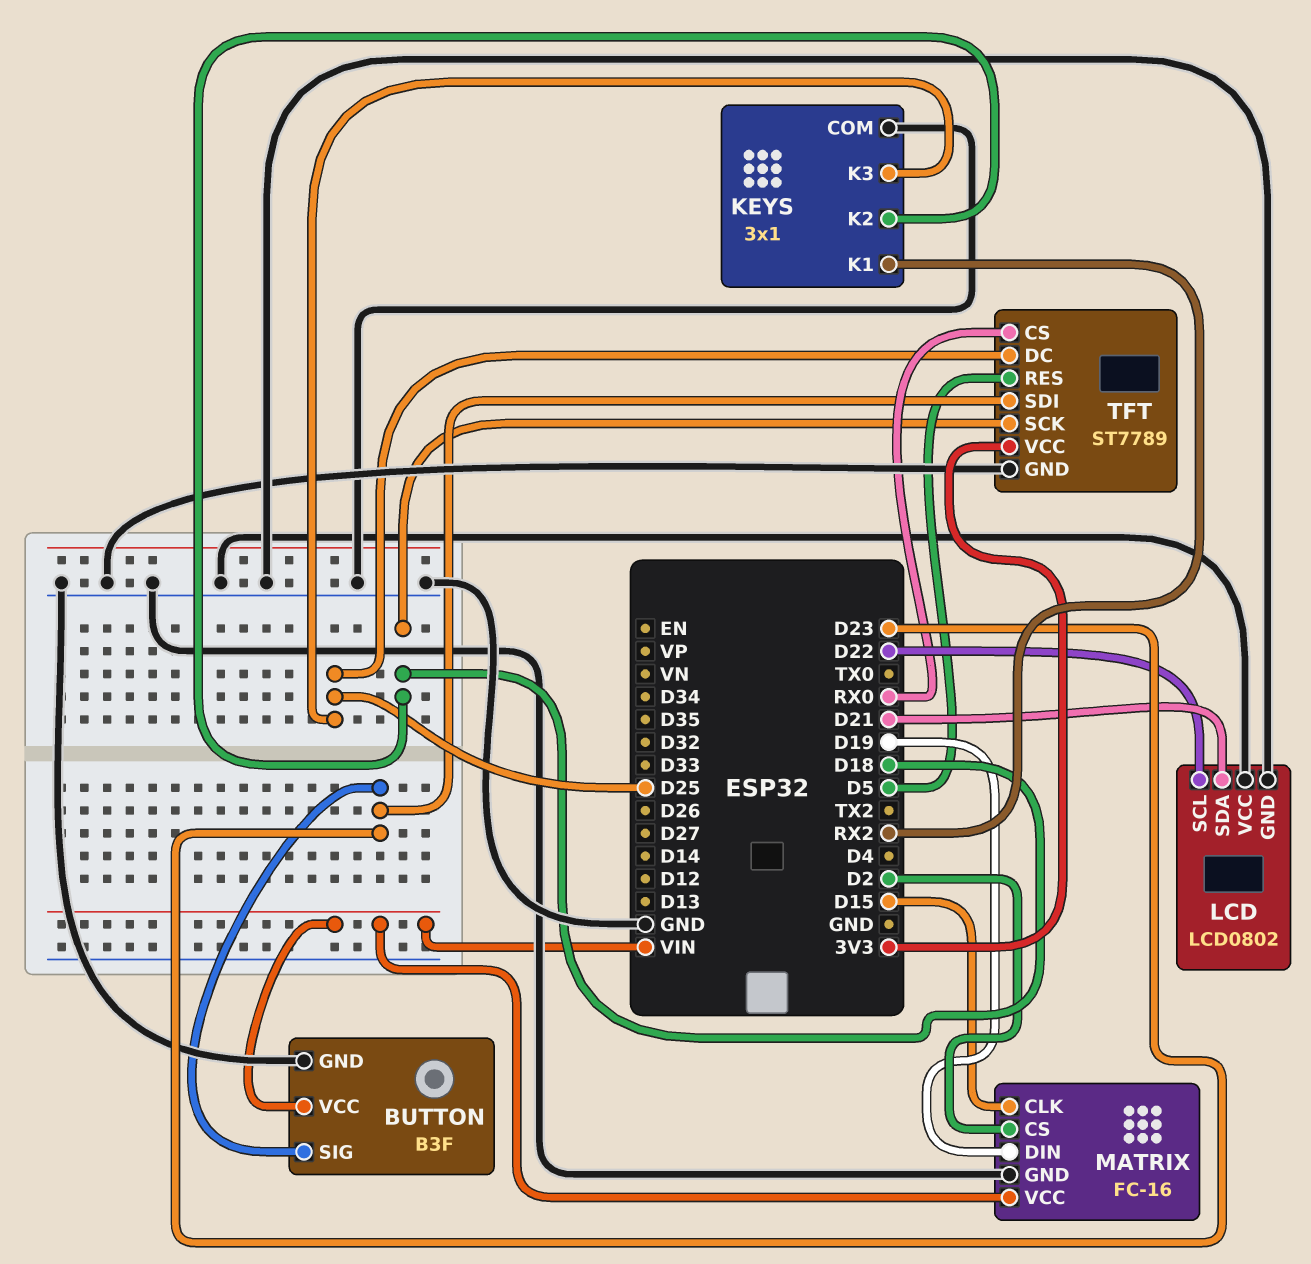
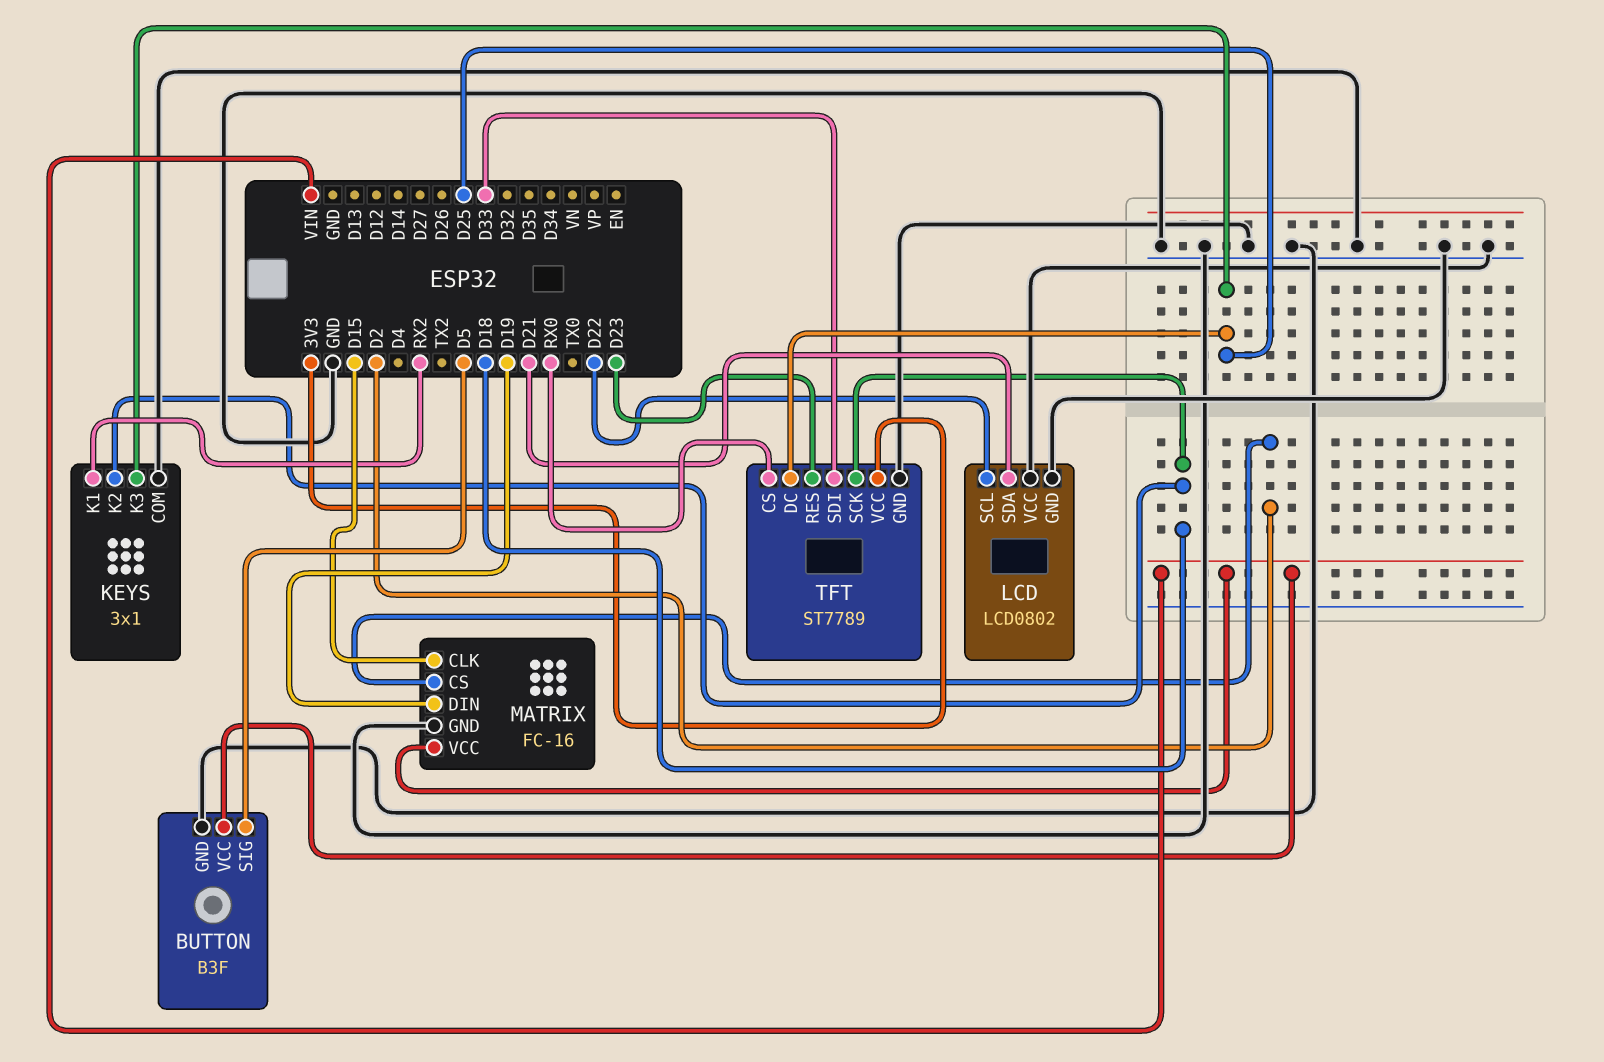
BUTTON pin SIG: D23 -> D5
TFT pin RES: D5 -> D23
TFT pin SDI: D23 -> D33

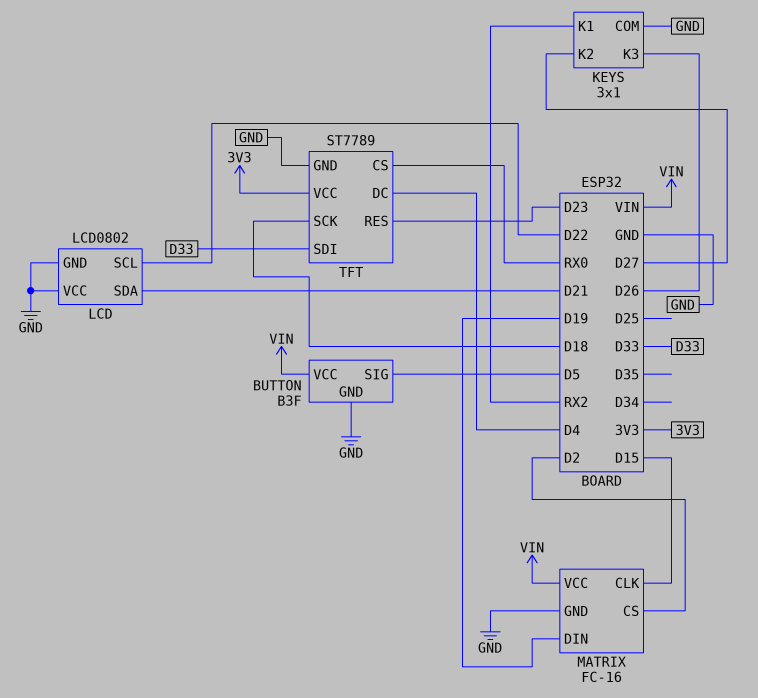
KEYS pin K2: D18 -> D27
KEYS pin K3: D25 -> D26
TFT pin DC: D25 -> D4

